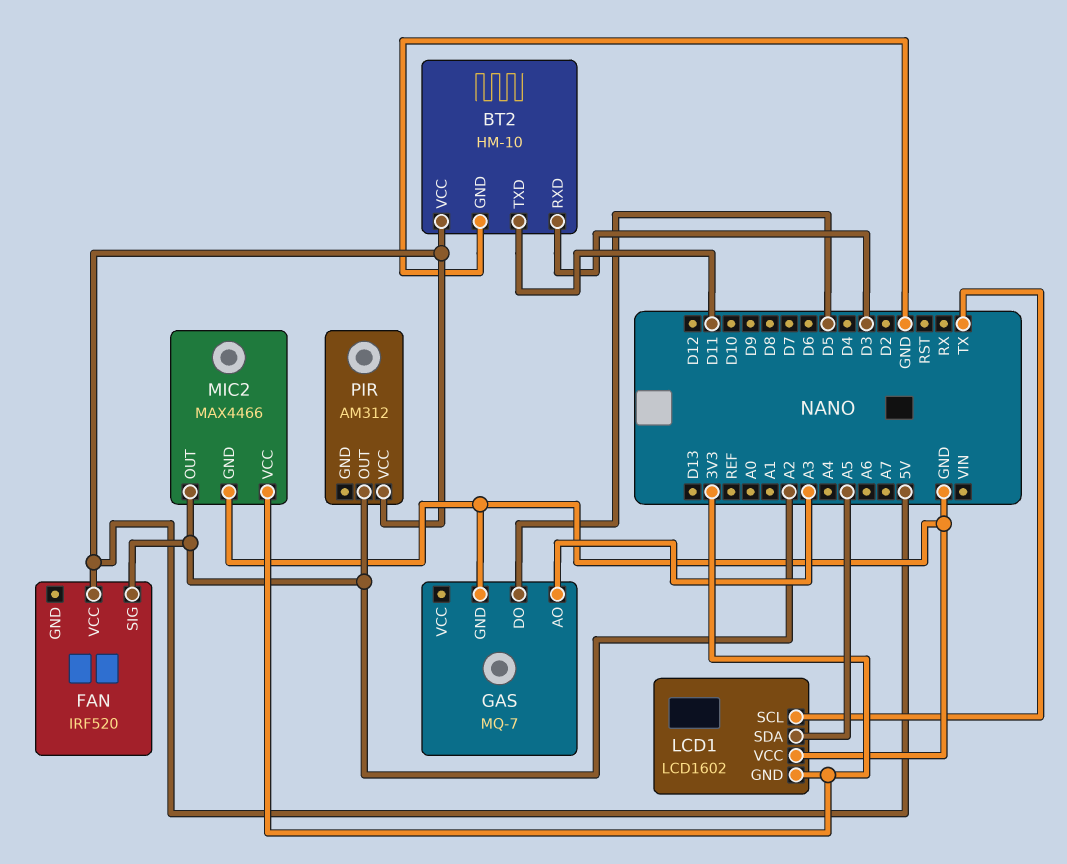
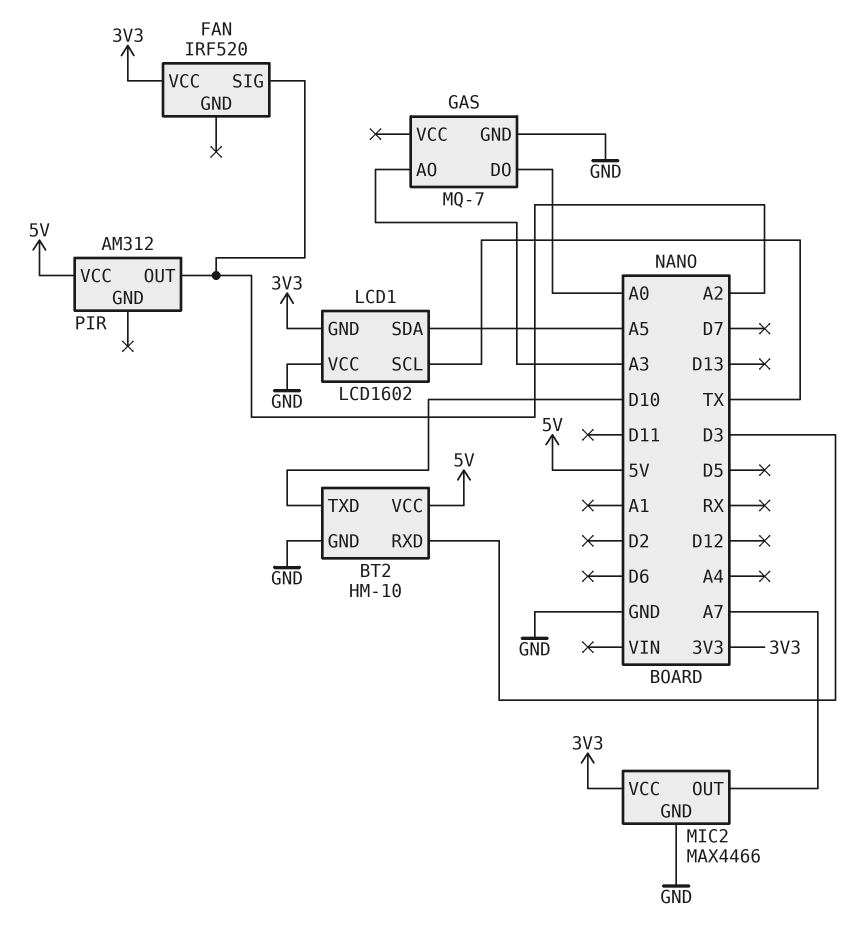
BT2 pin TXD: D11 -> D10
FAN pin VCC: 5V -> 3V3
GAS pin DO: D5 -> A0
MIC2 pin OUT: A2 -> A7

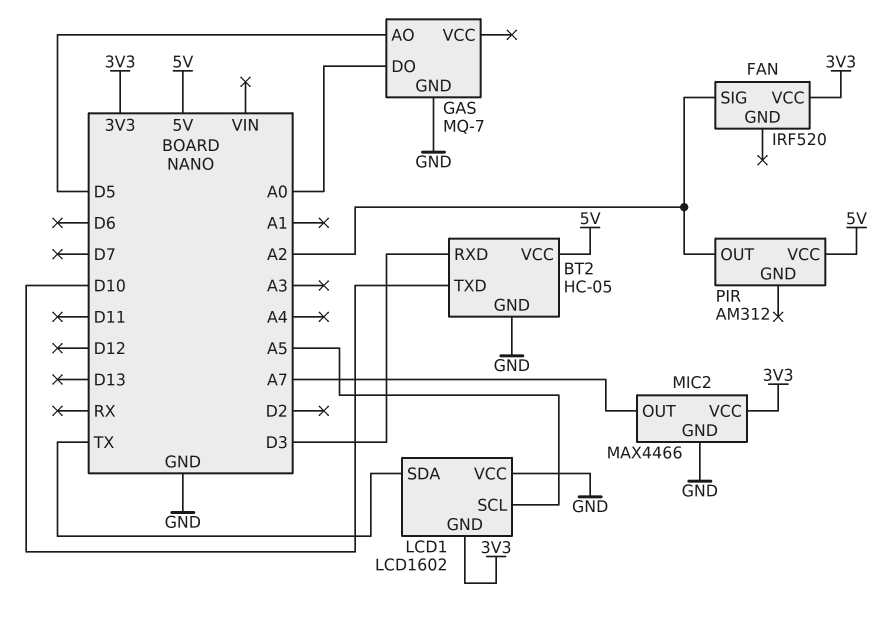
BT2: HM-10 -> HC-05
GAS pin AO: A3 -> D5
LCD1 pin SCL: TX -> A5
LCD1 pin SDA: A5 -> TX

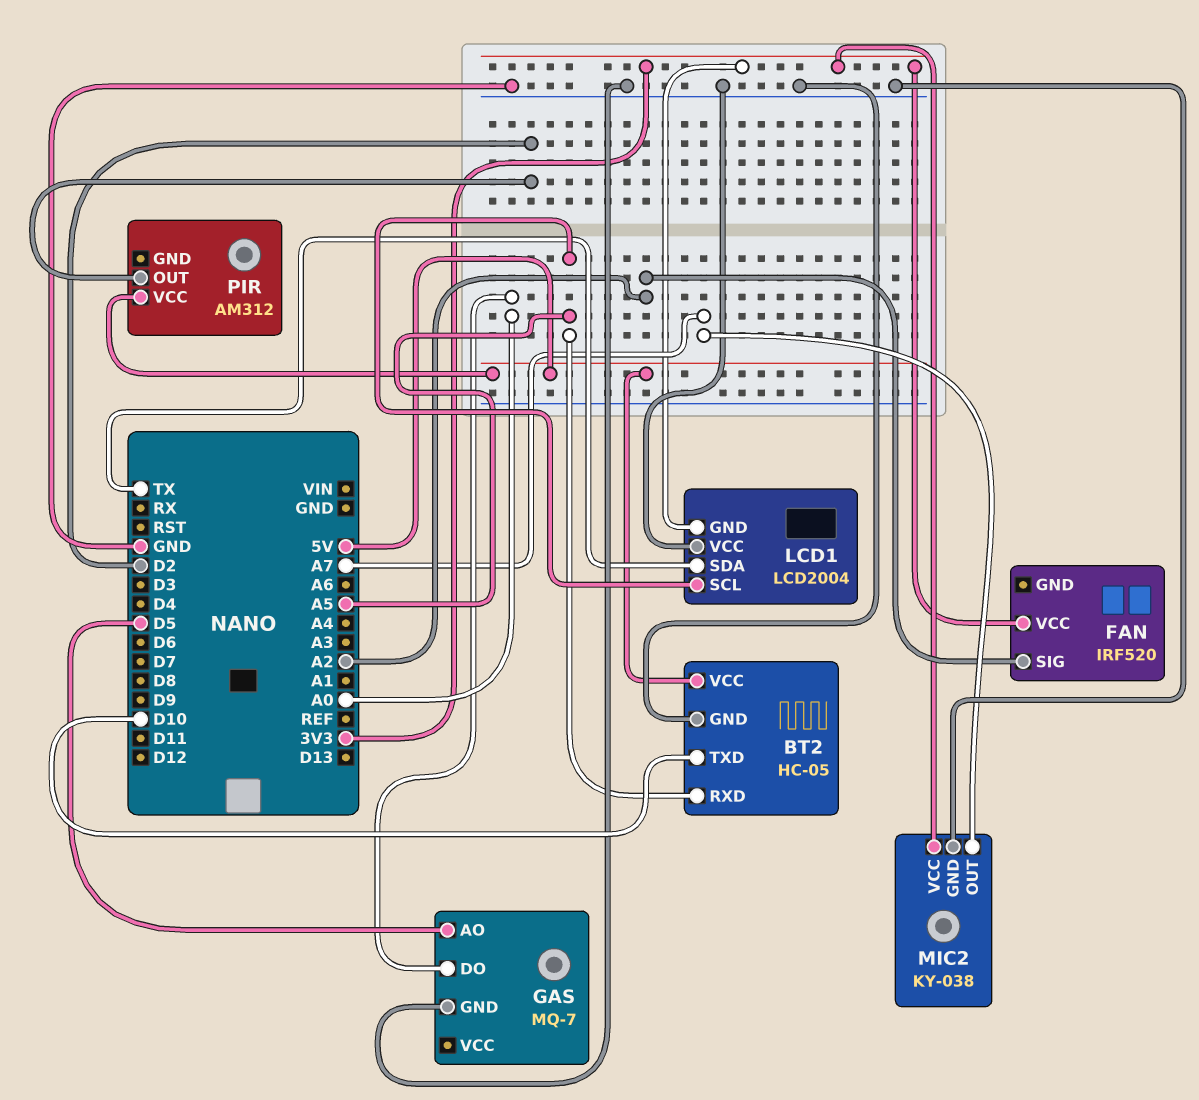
BT2 pin RXD: D3 -> A5
LCD1: LCD1602 -> LCD2004
MIC2: MAX4466 -> KY-038
PIR pin OUT: A2 -> D2

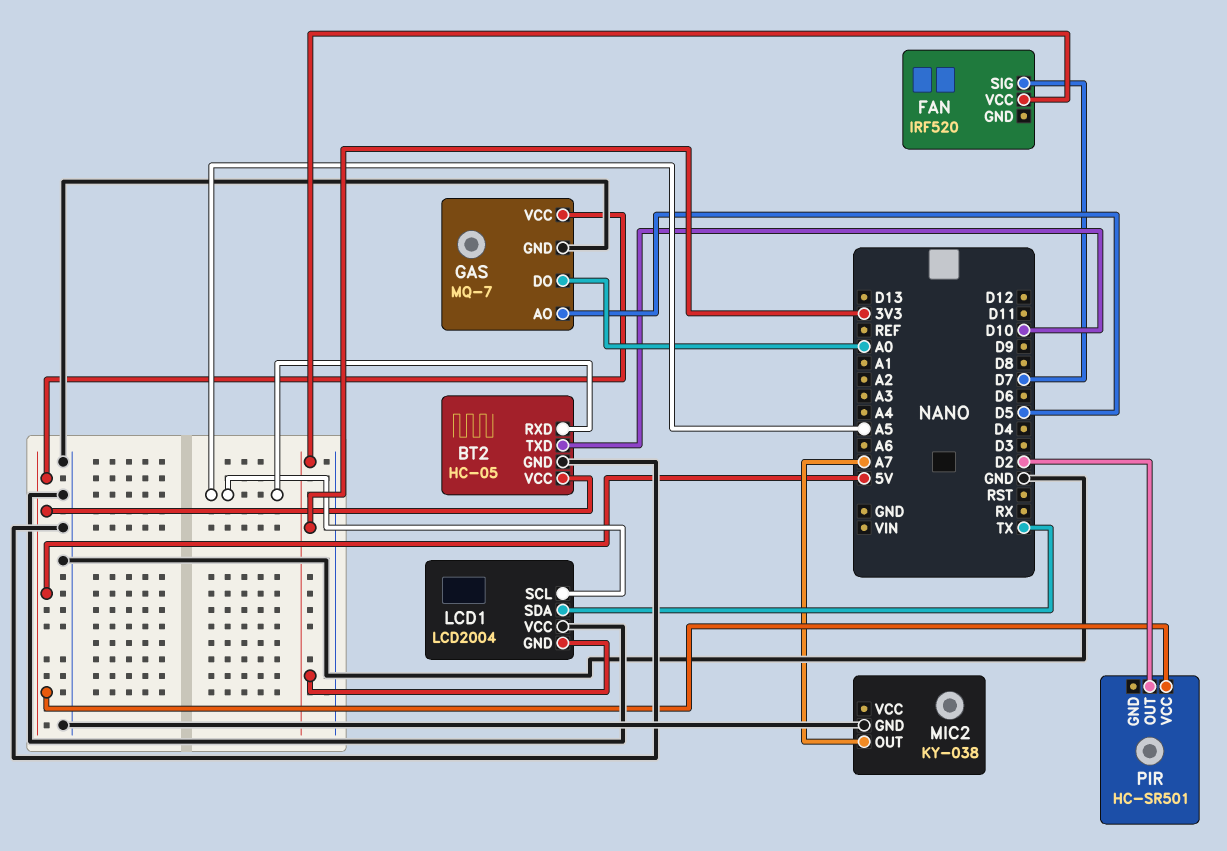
FAN pin SIG: A2 -> D7
GAS pin VCC: none -> 5V
MIC2 pin VCC: 3V3 -> none
PIR: AM312 -> HC-SR501

